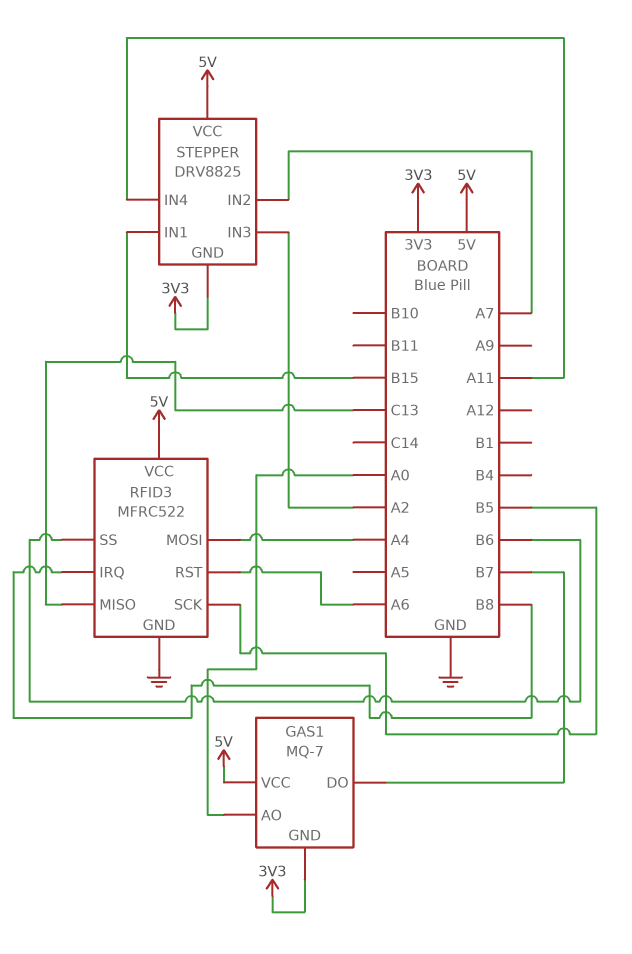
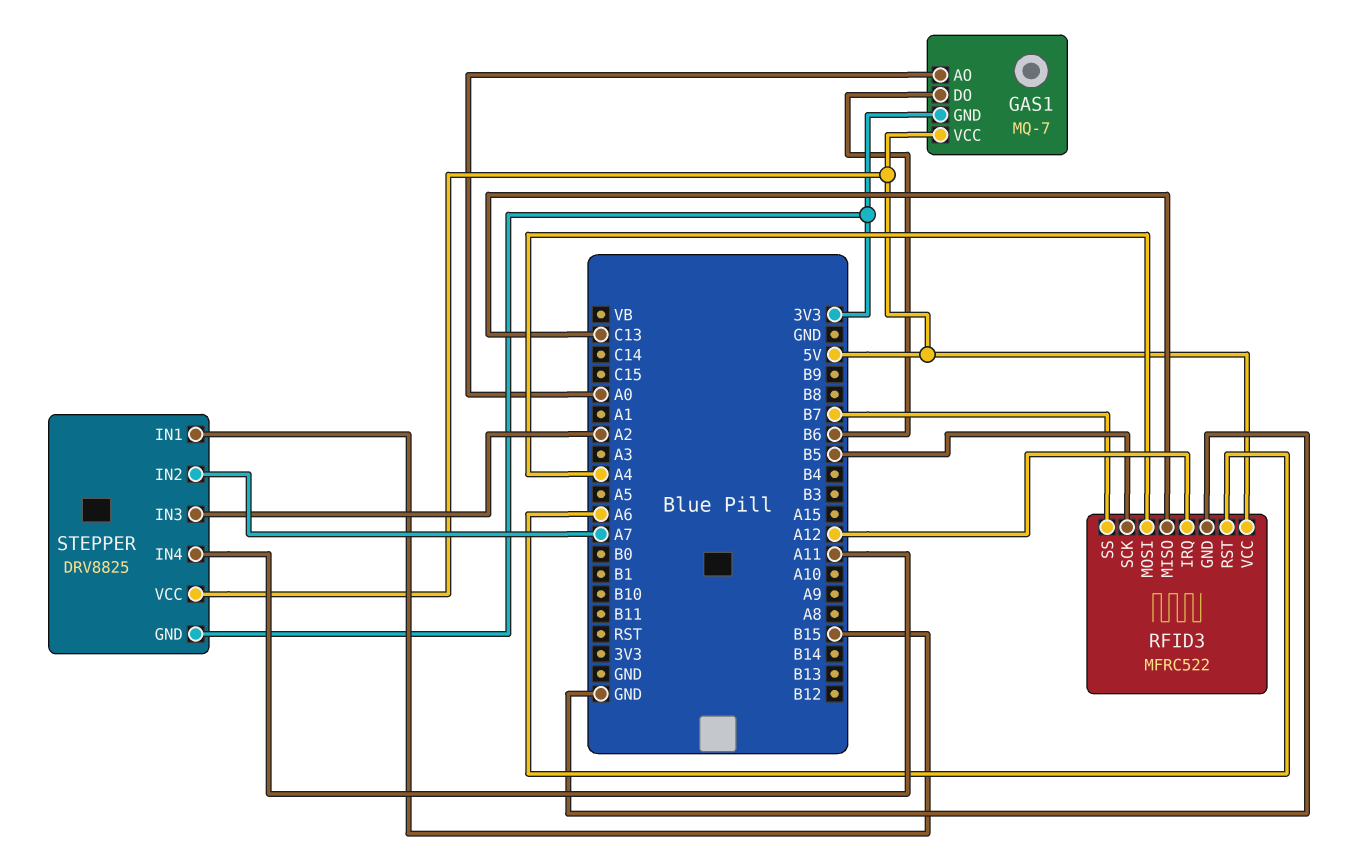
GAS1 pin DO: B7 -> B6
RFID3 pin IRQ: B8 -> A12
RFID3 pin SS: B6 -> B7

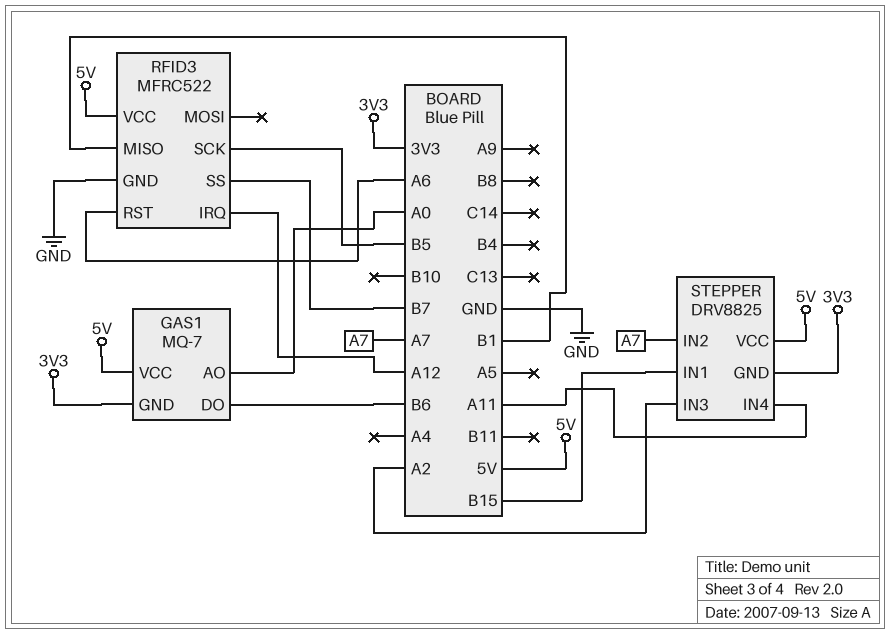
RFID3 pin MISO: C13 -> B1
RFID3 pin MOSI: A4 -> none

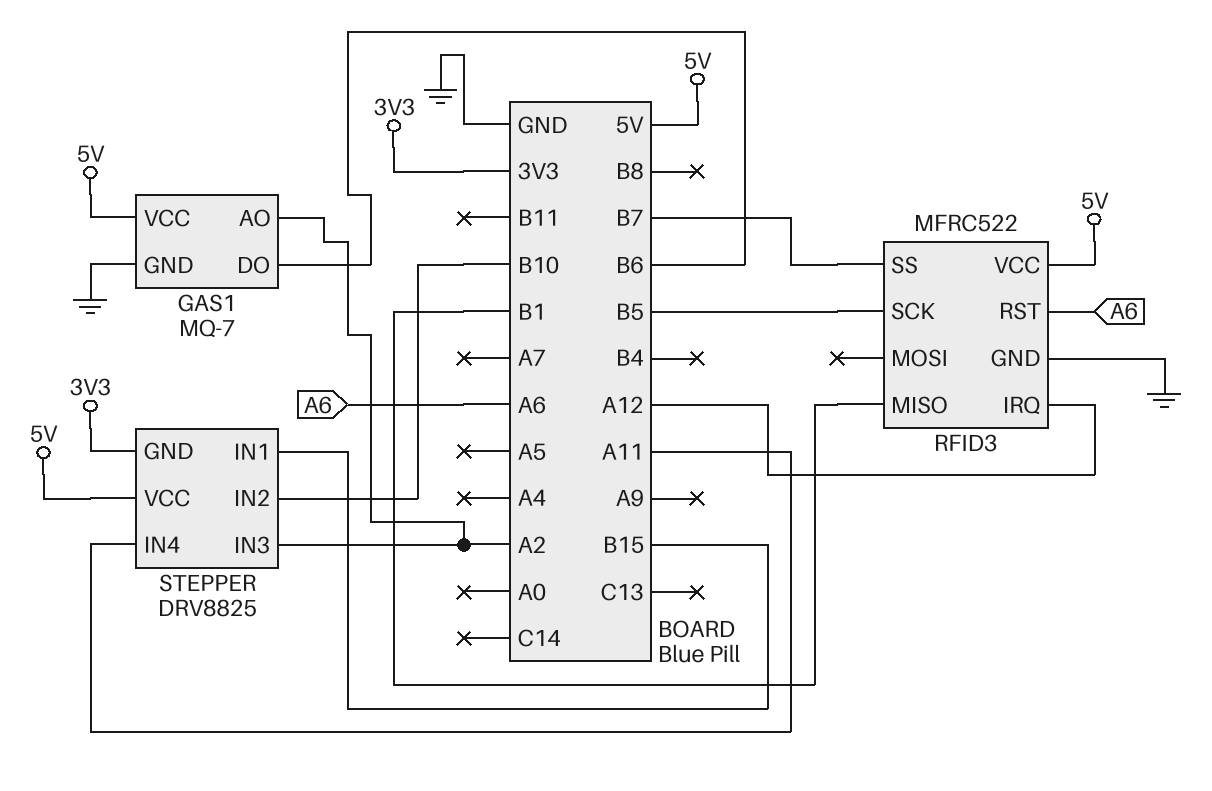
GAS1 pin AO: A0 -> A2
GAS1 pin GND: 3V3 -> GND
STEPPER pin IN2: A7 -> B10

